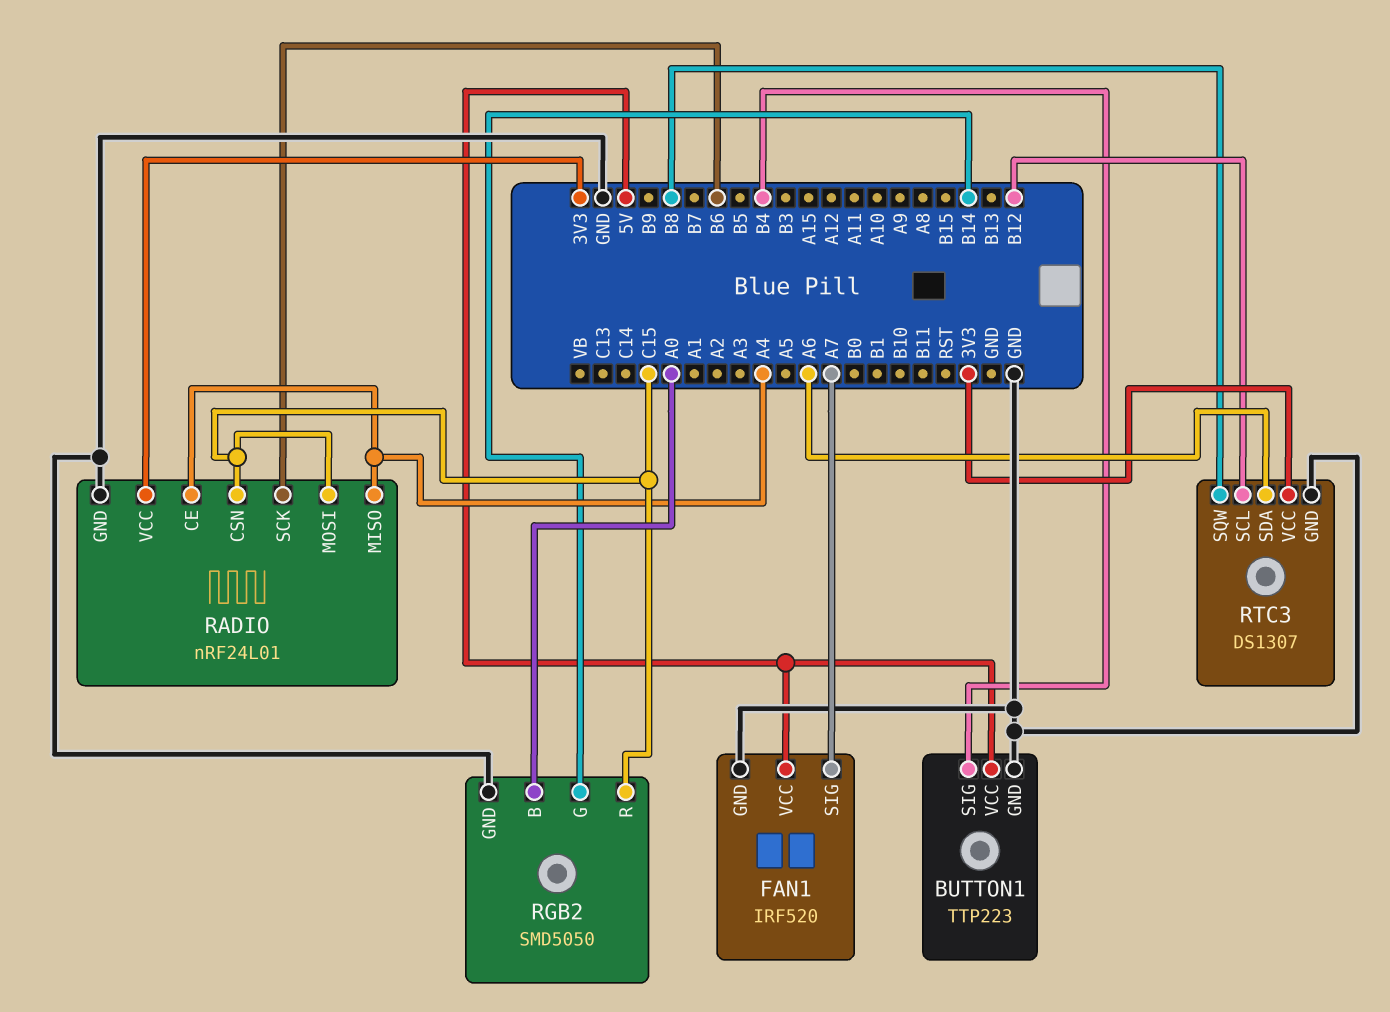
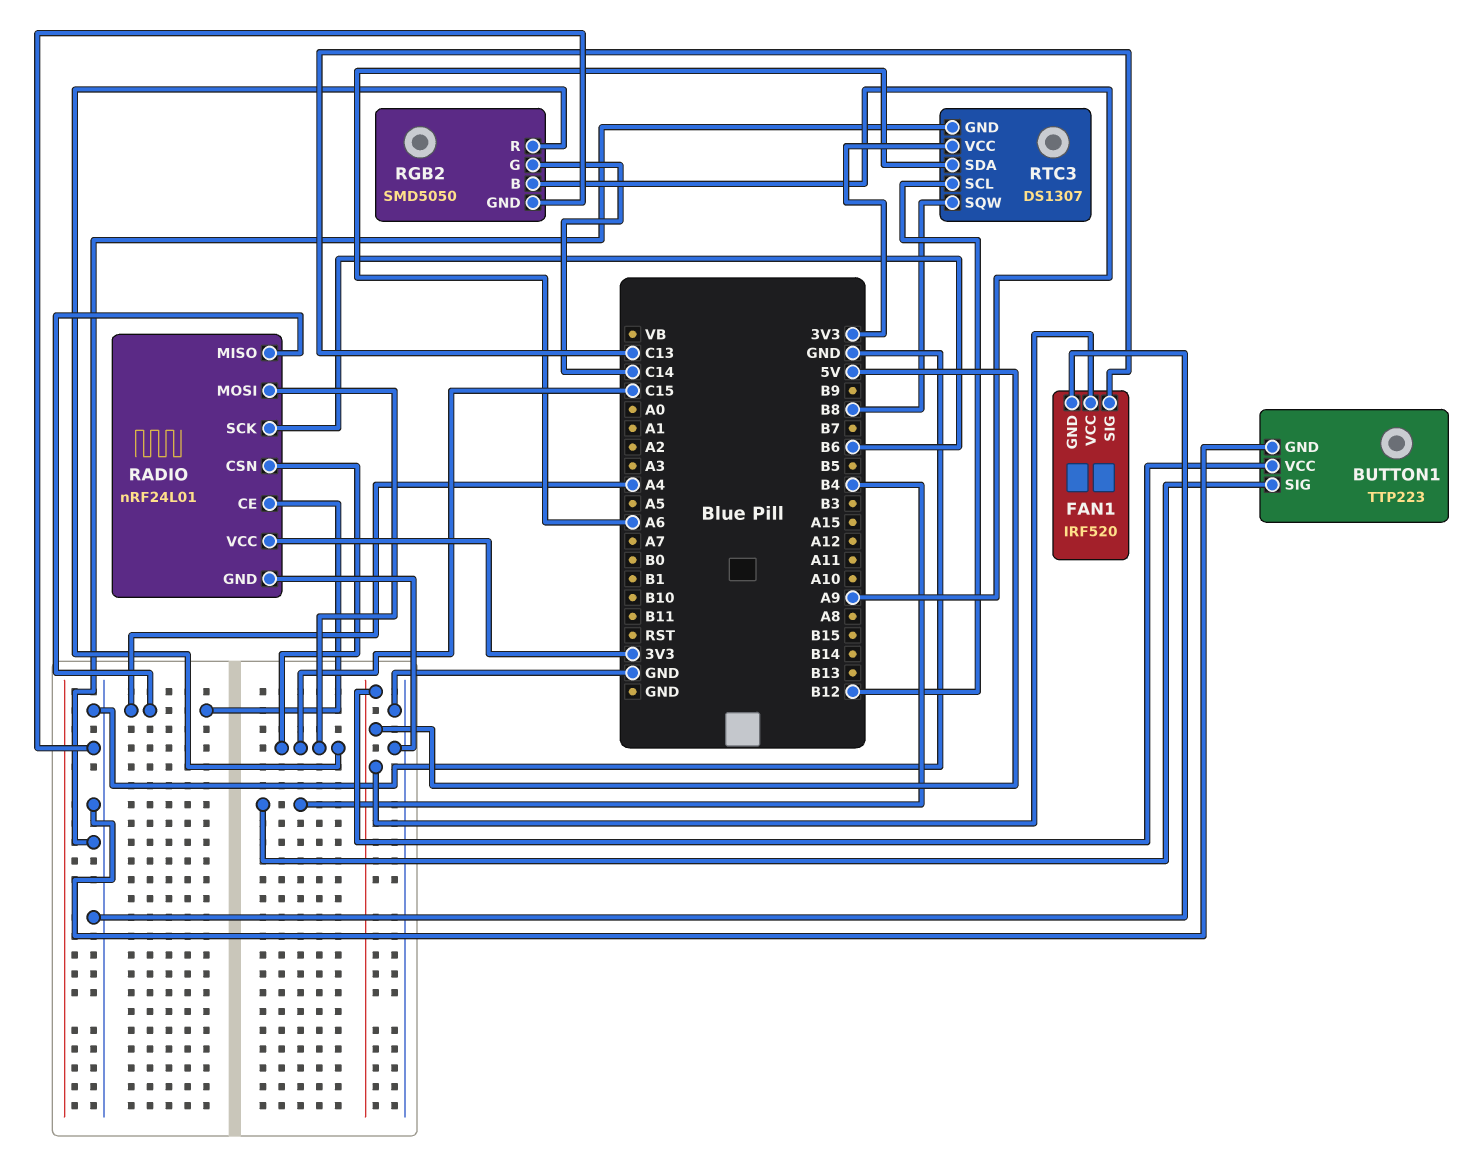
FAN1 pin SIG: A7 -> C13
RGB2 pin B: A0 -> A9
RGB2 pin G: B14 -> C14

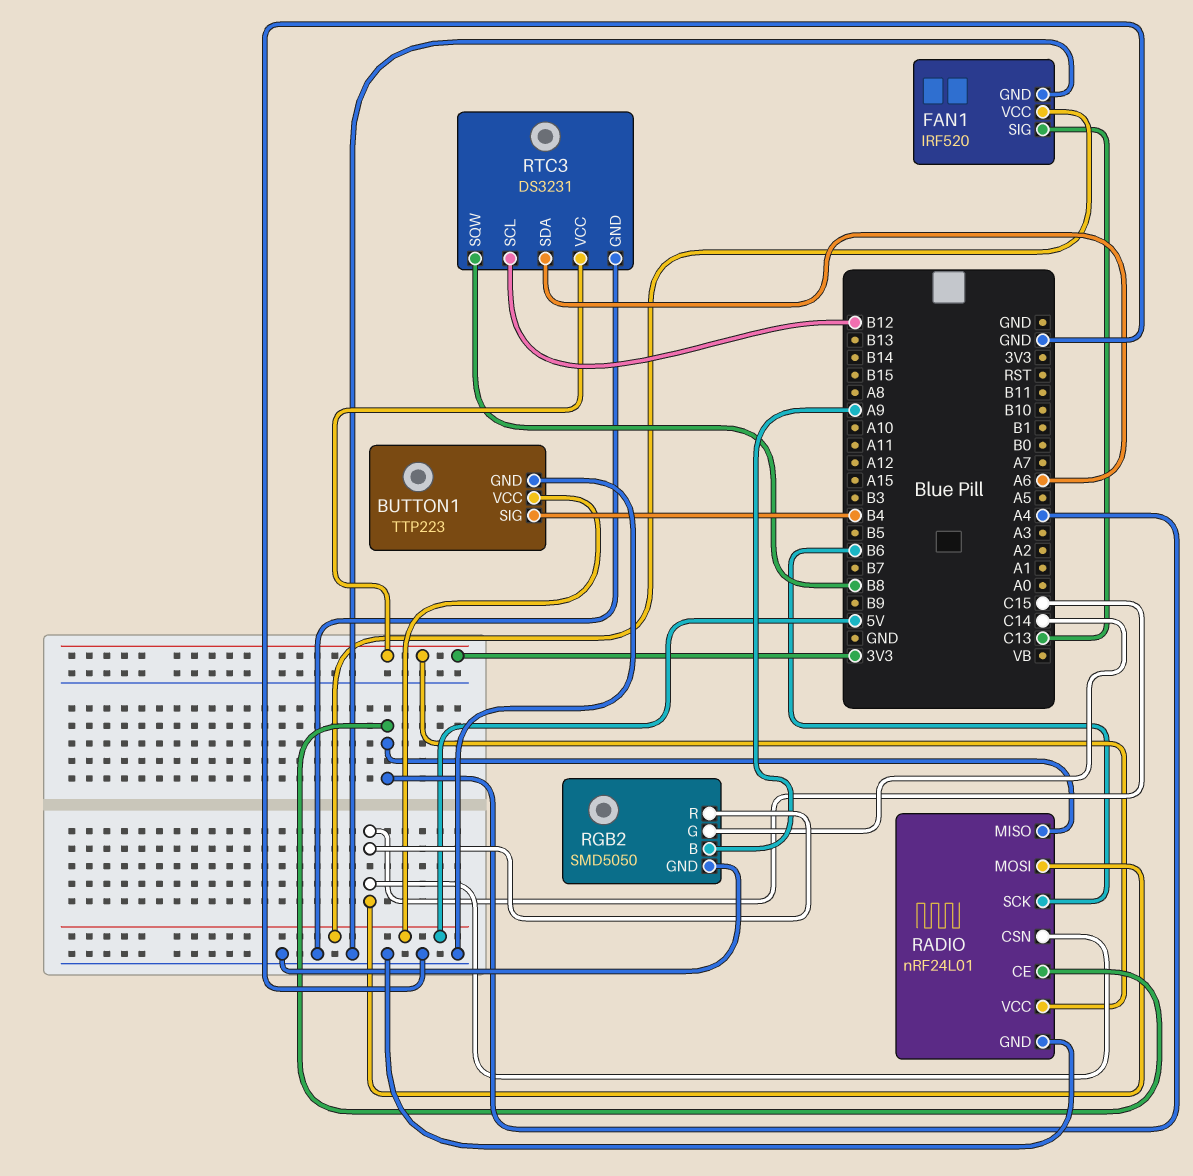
RTC3: DS1307 -> DS3231

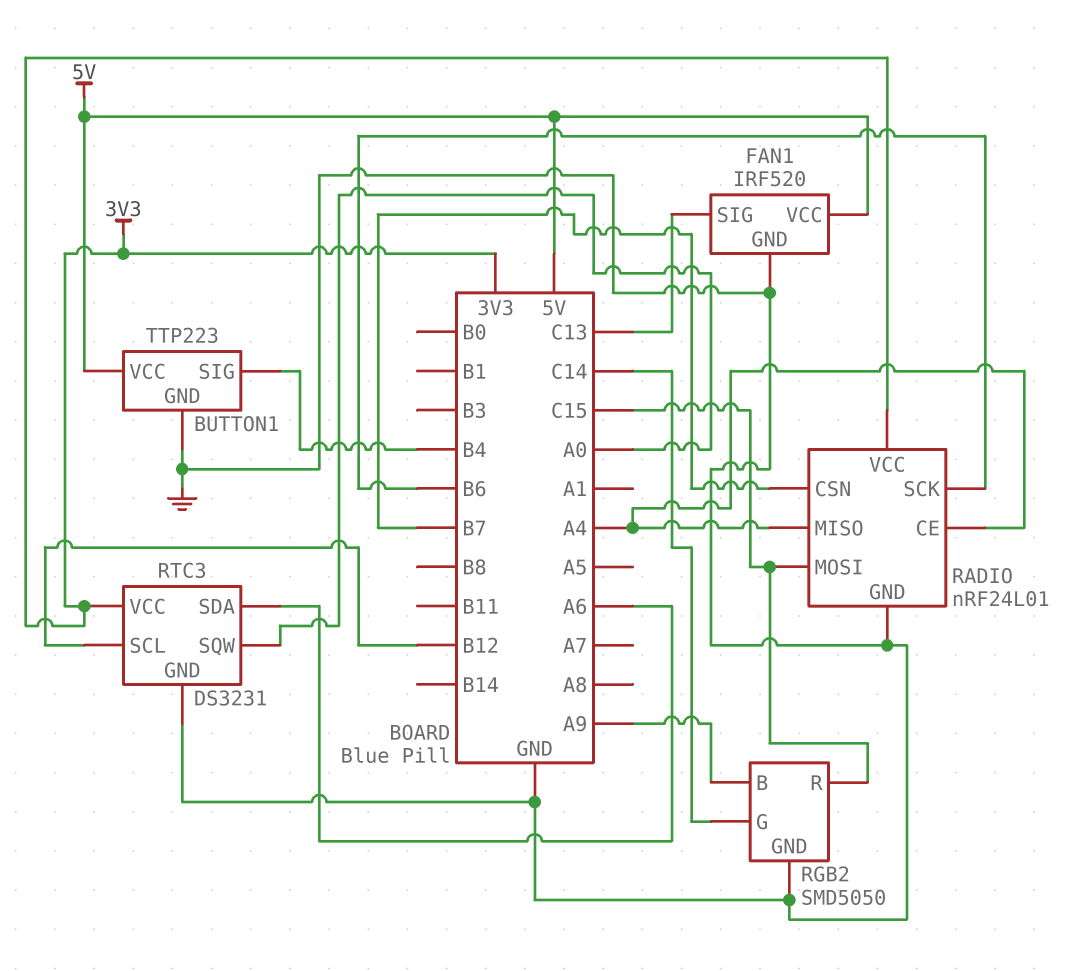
RADIO pin CSN: C15 -> B7
RTC3 pin SQW: B8 -> A0

